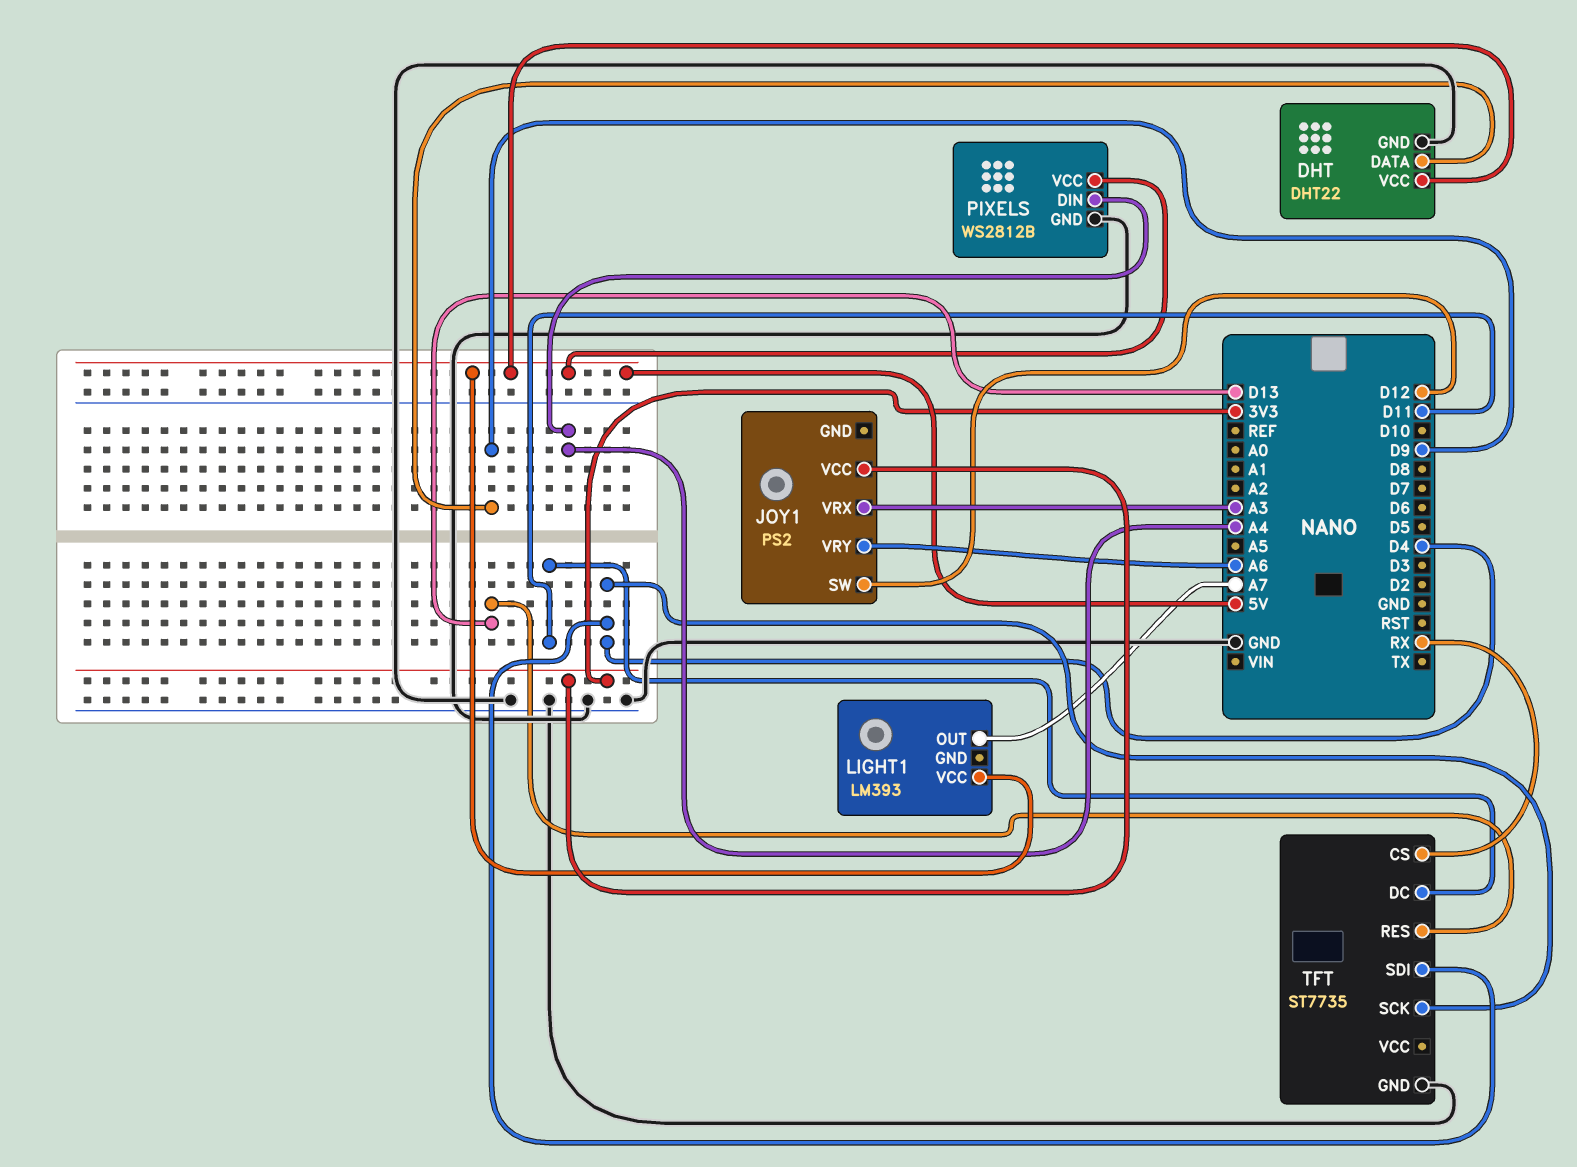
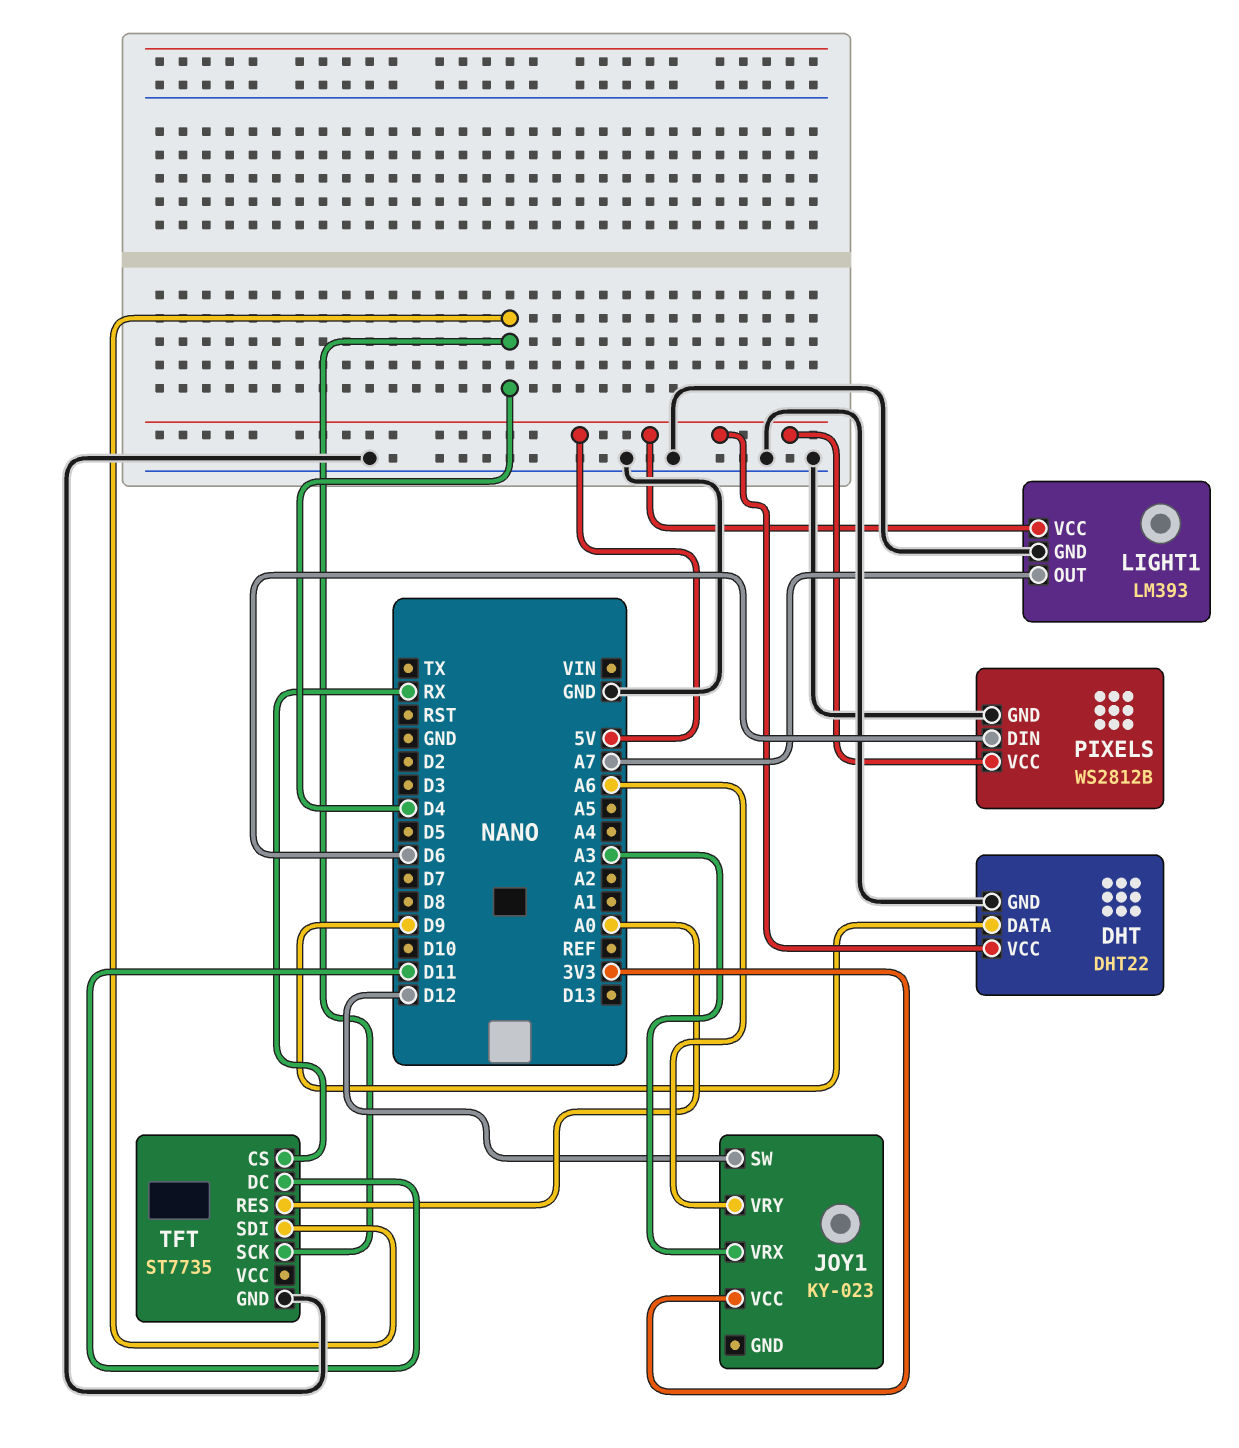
JOY1: PS2 -> KY-023
LIGHT1 pin GND: none -> GND
PIXELS pin DIN: A4 -> D6
TFT pin RES: D13 -> A0

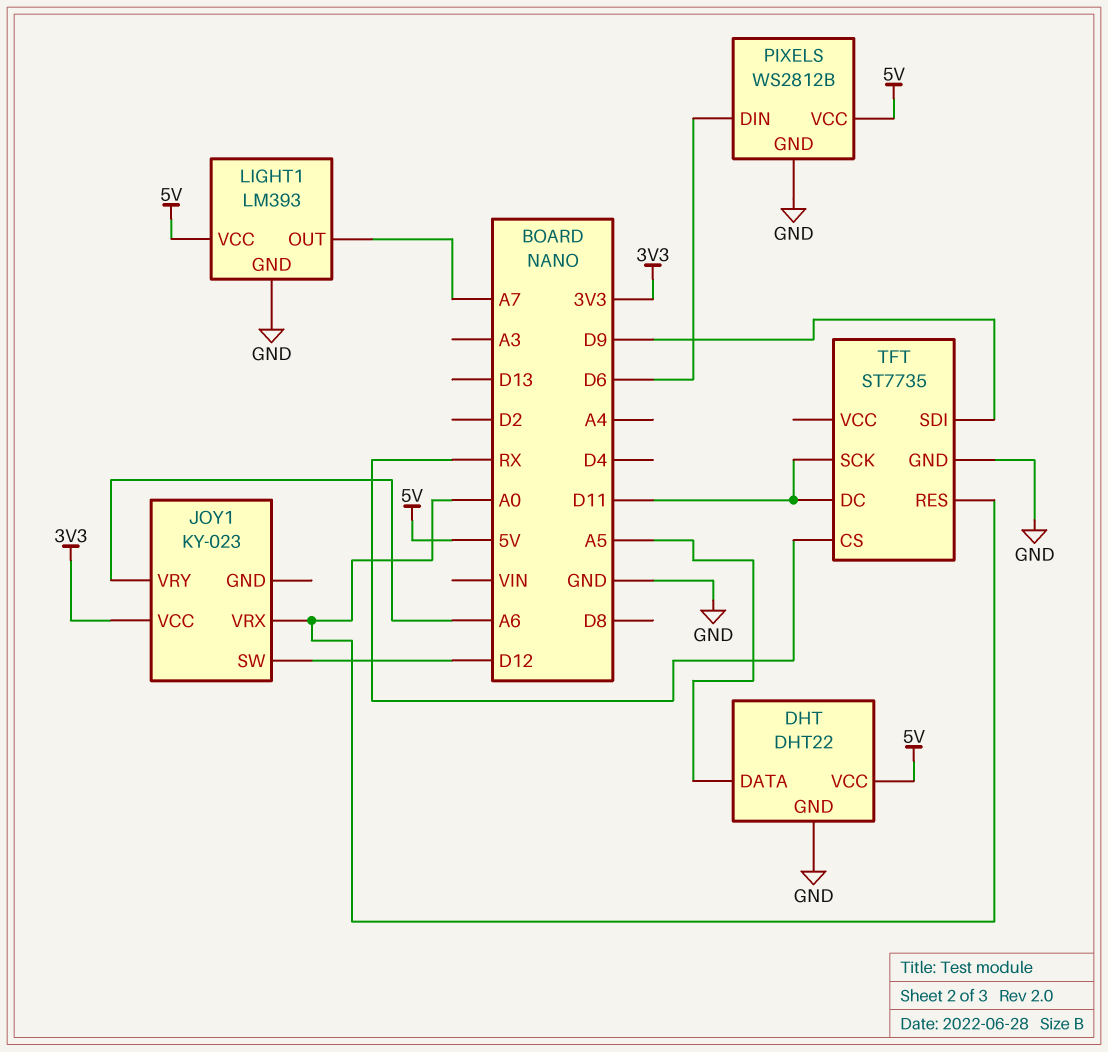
DHT pin DATA: D9 -> A5
JOY1 pin VRX: A3 -> A0
TFT pin SCK: D4 -> D11
TFT pin SDI: D4 -> D9

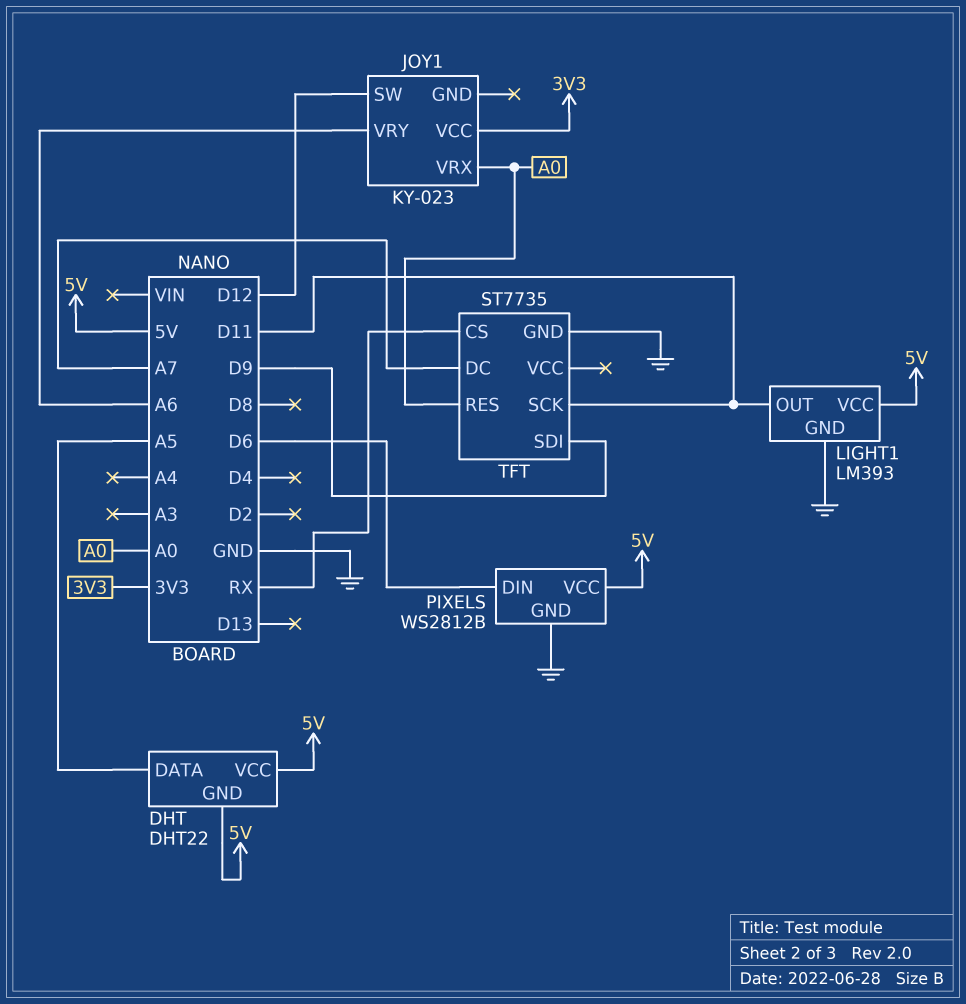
DHT pin GND: GND -> 5V
LIGHT1 pin OUT: A7 -> D11
TFT pin DC: D11 -> A7

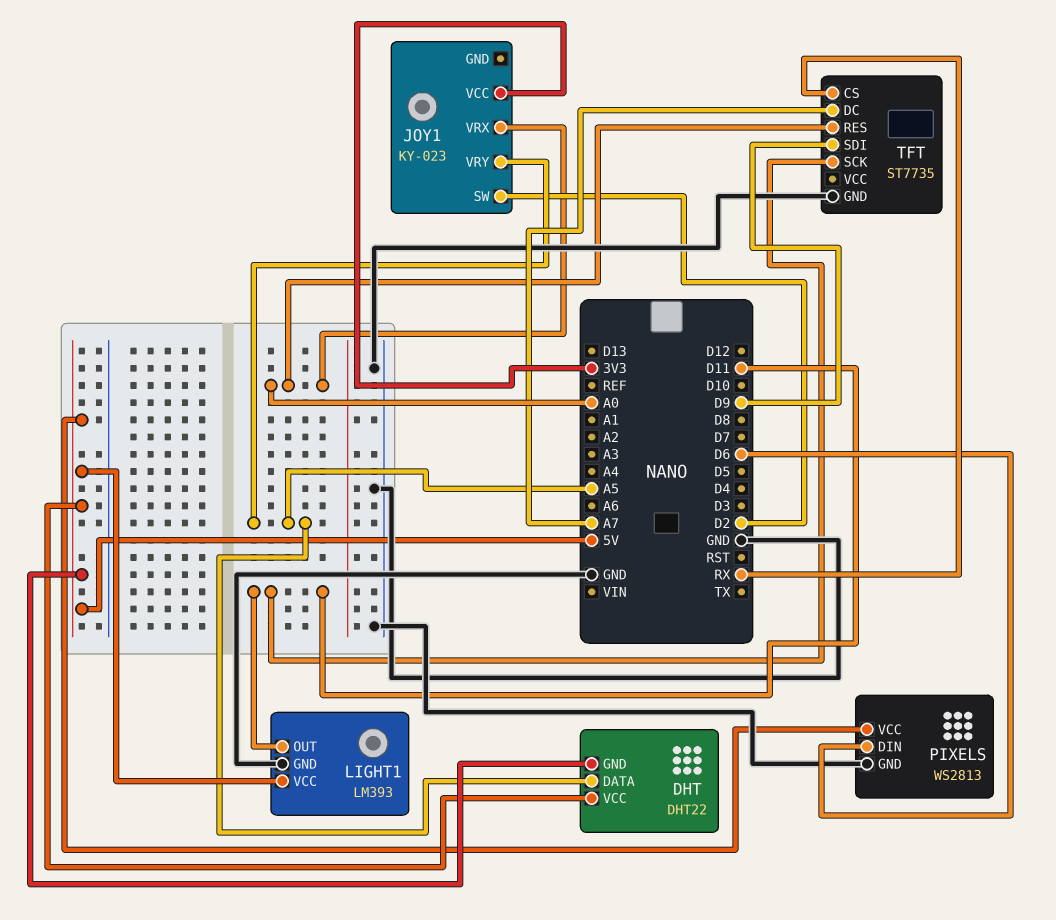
JOY1 pin SW: D12 -> D2
JOY1 pin VRY: A6 -> A5
PIXELS: WS2812B -> WS2813

